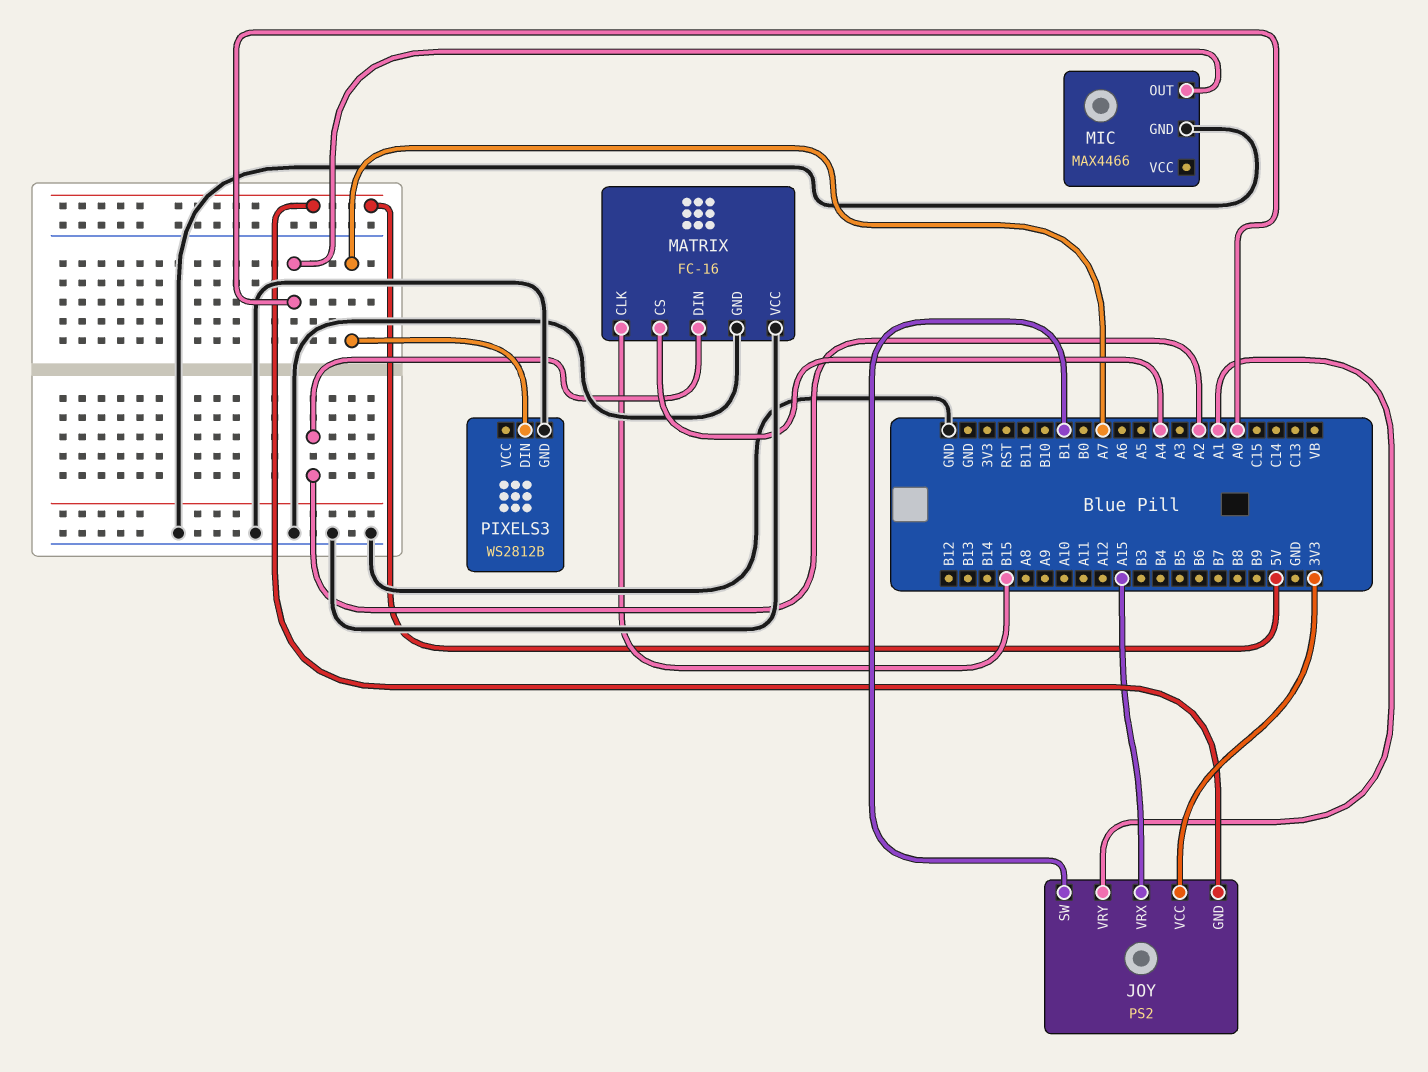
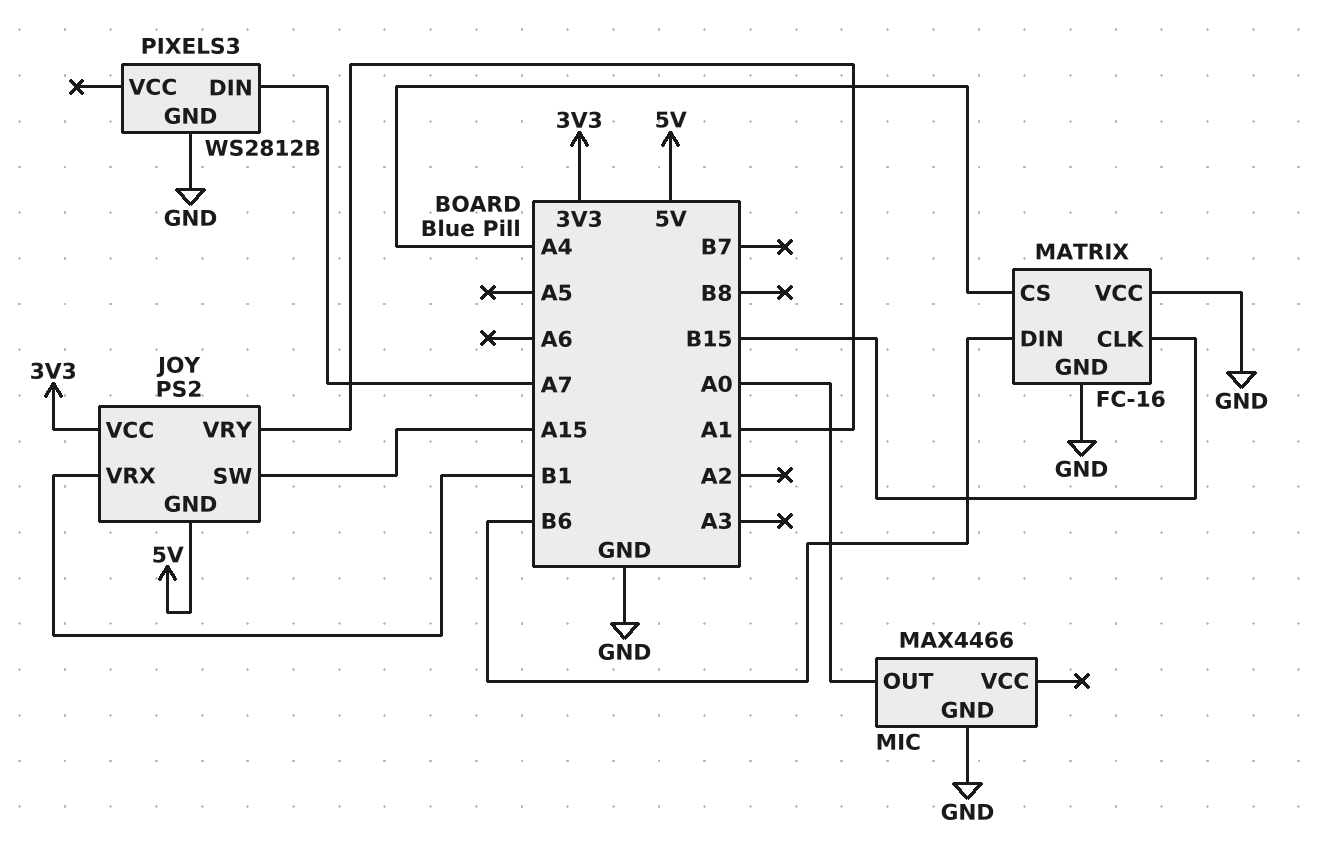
JOY pin SW: B1 -> A15
JOY pin VRX: A15 -> B1
MATRIX pin DIN: A2 -> B6

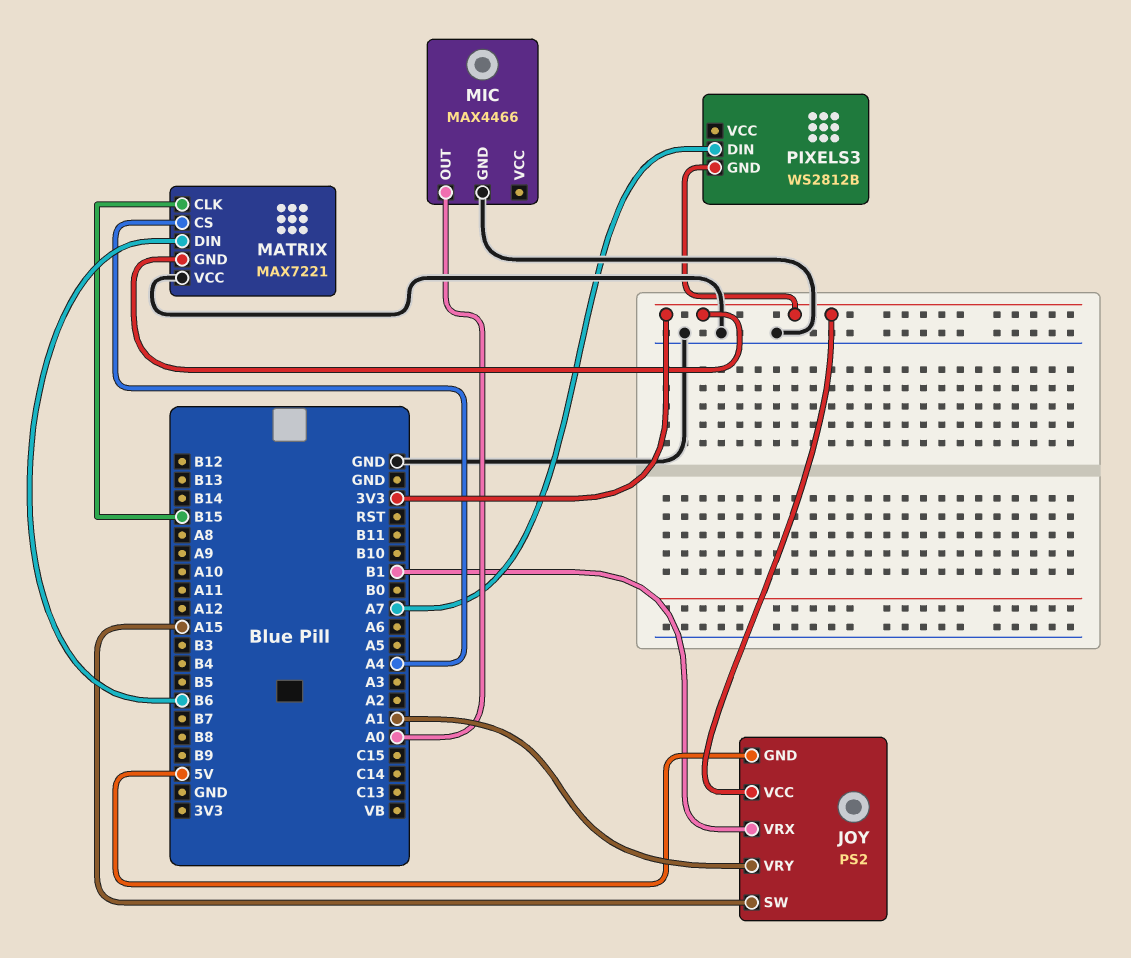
MATRIX: FC-16 -> MAX7221
MATRIX pin GND: GND -> 3V3
PIXELS3 pin GND: GND -> 3V3

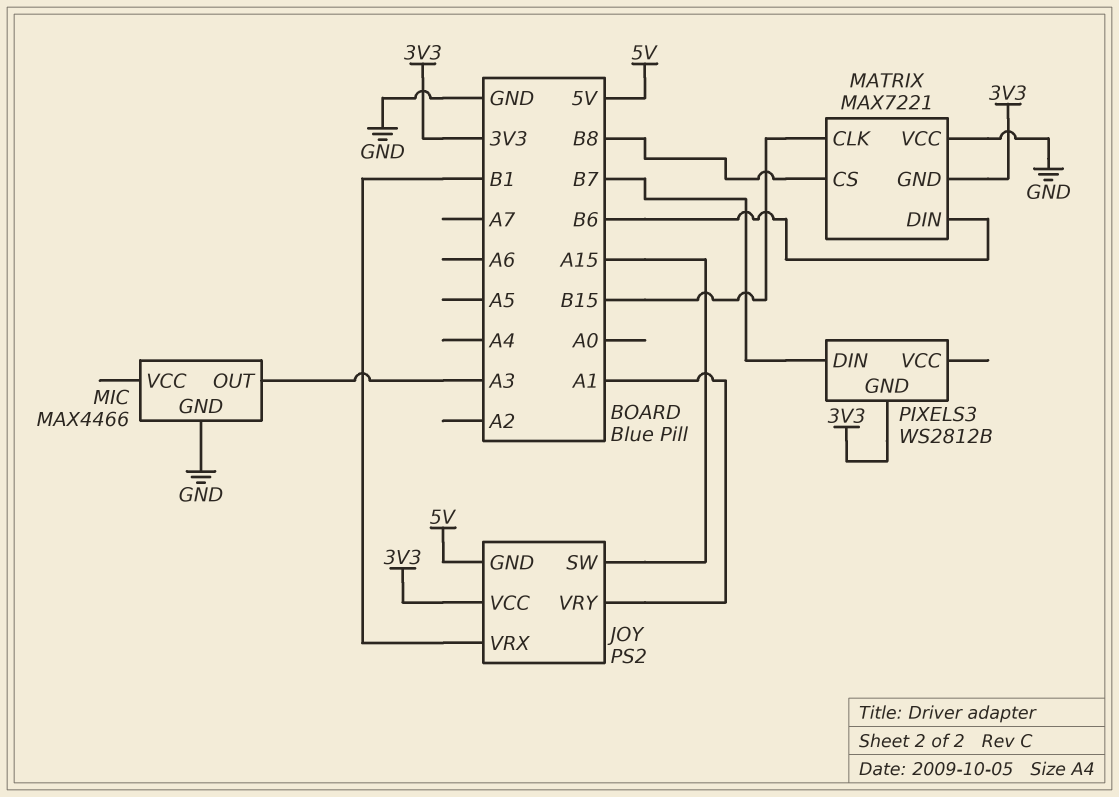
MATRIX pin CS: A4 -> B8
MIC pin OUT: A0 -> A3
PIXELS3 pin DIN: A7 -> B7

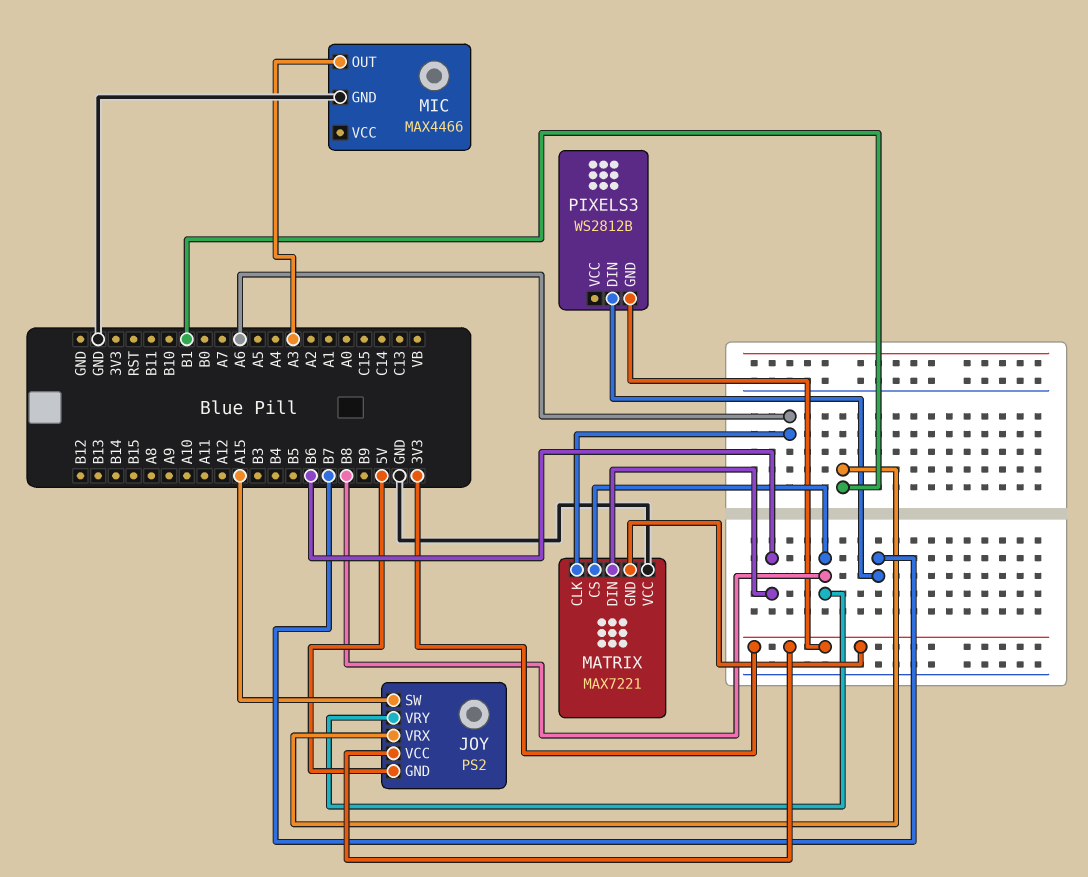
JOY pin VRY: A1 -> B8
MATRIX pin CLK: B15 -> A6

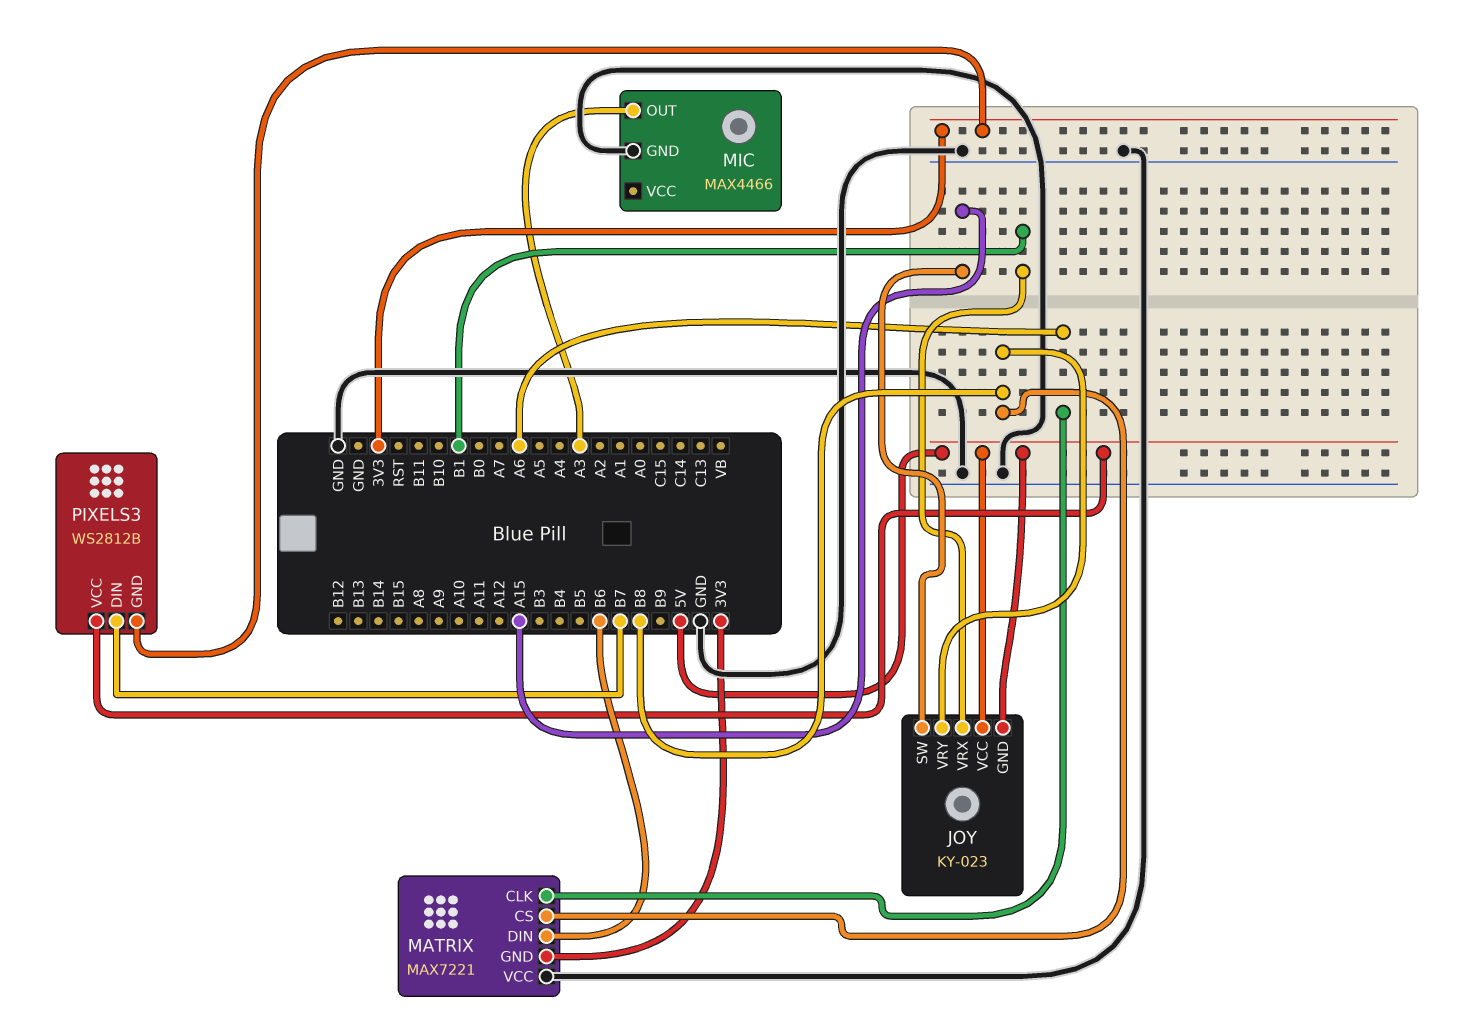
JOY: PS2 -> KY-023
JOY pin VCC: 3V3 -> 5V
PIXELS3 pin VCC: none -> 5V

